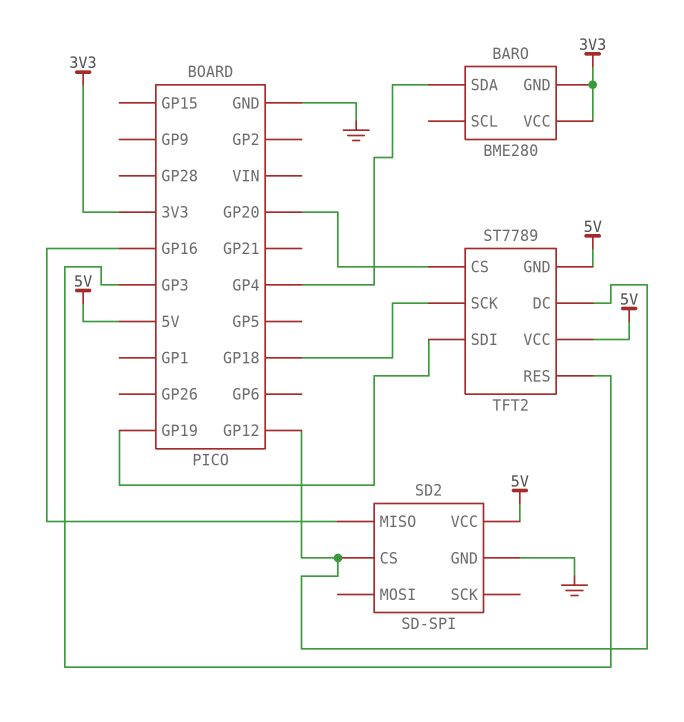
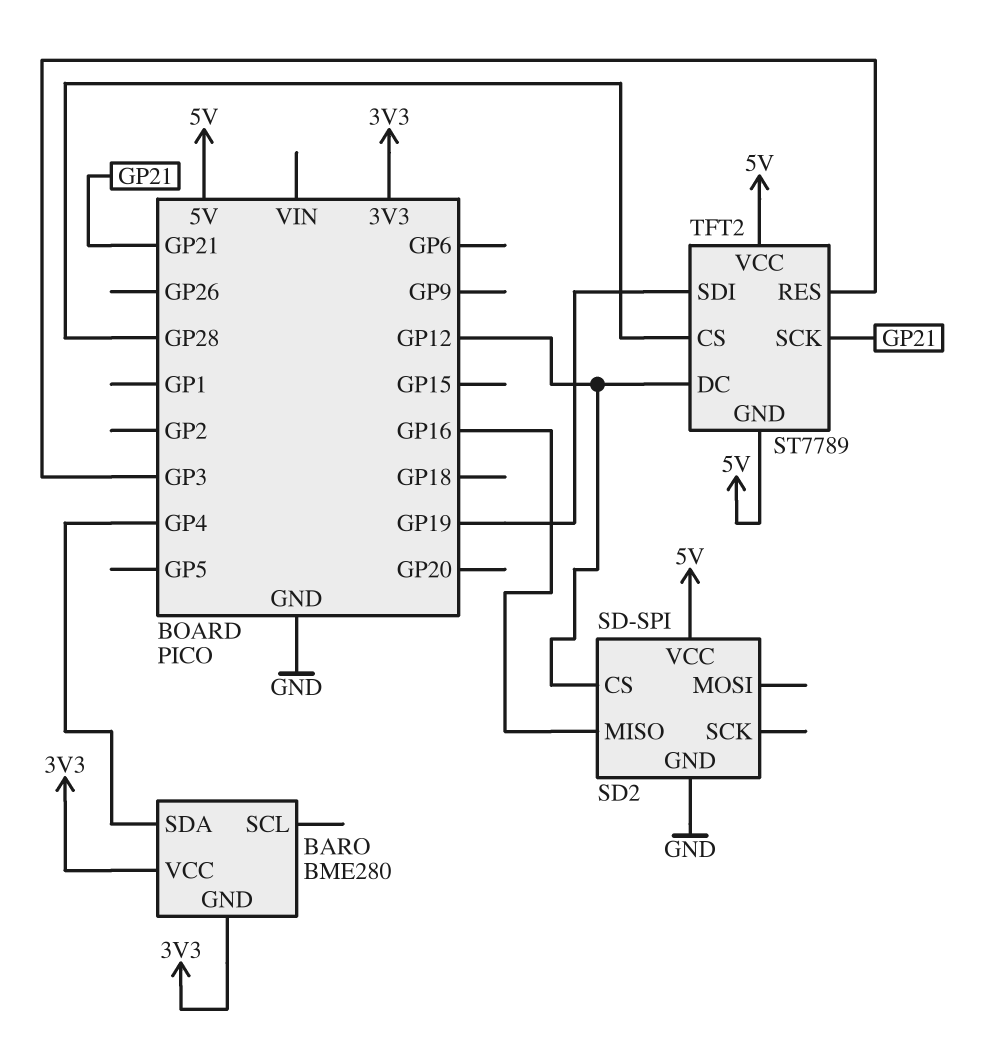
TFT2 pin CS: GP20 -> GP28
TFT2 pin SCK: GP18 -> GP21

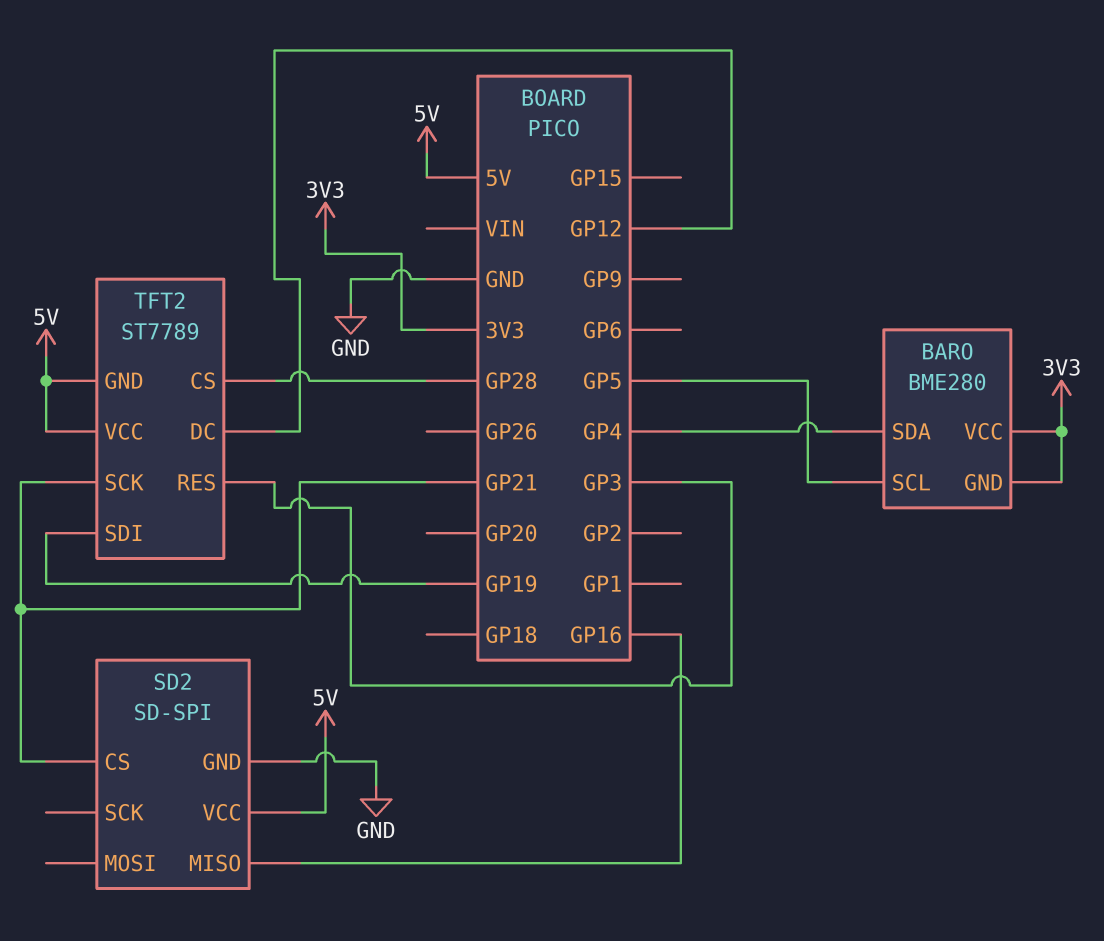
BARO pin SCL: none -> GP5
SD2 pin CS: GP12 -> GP21

